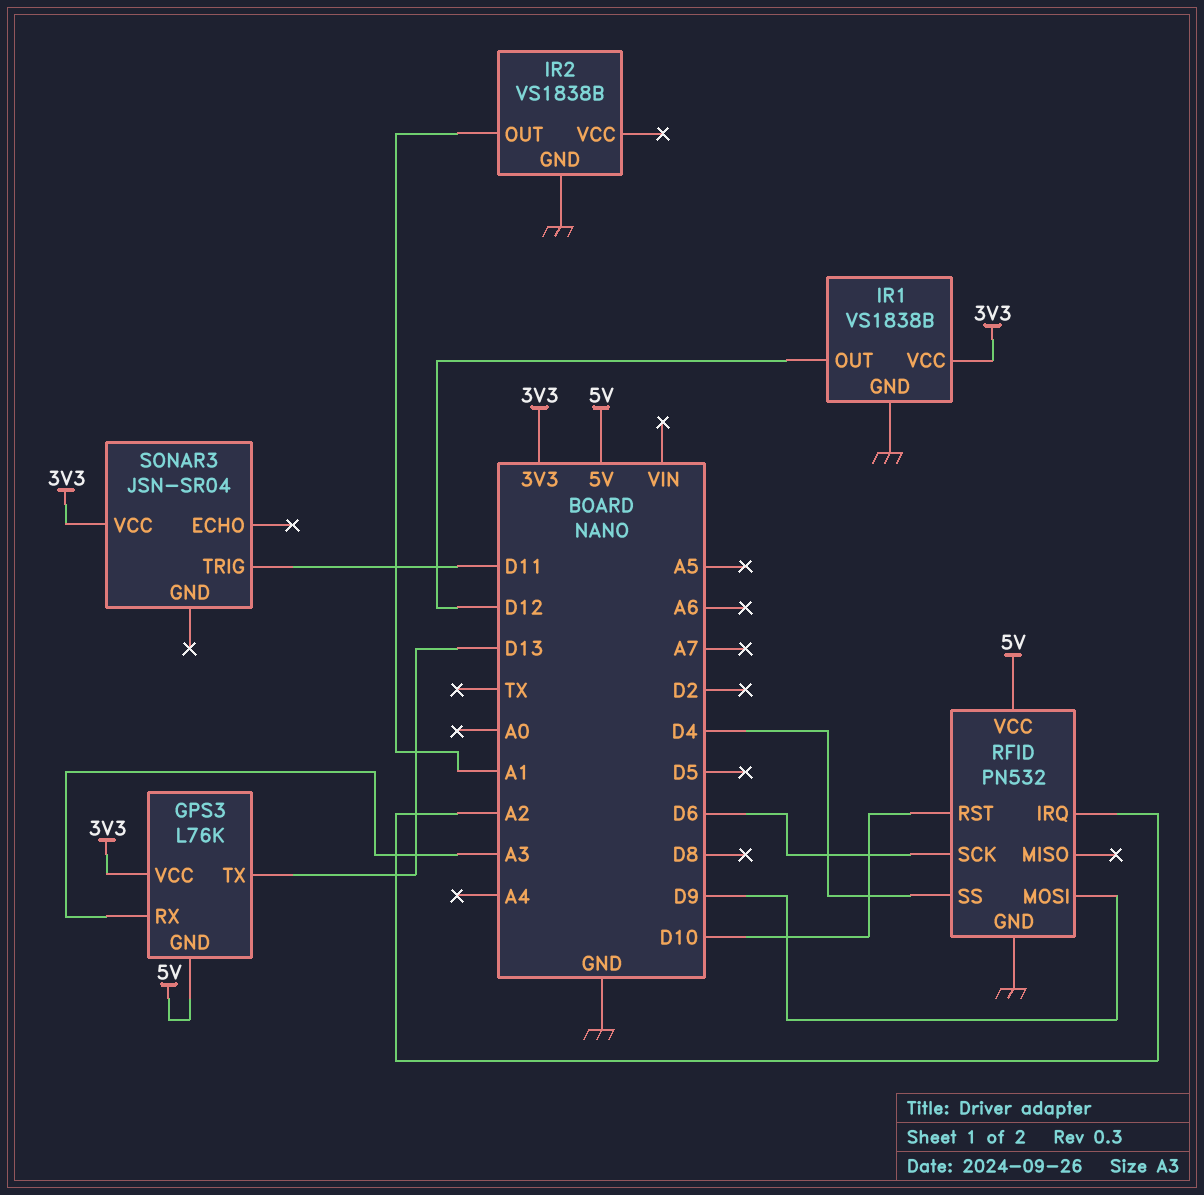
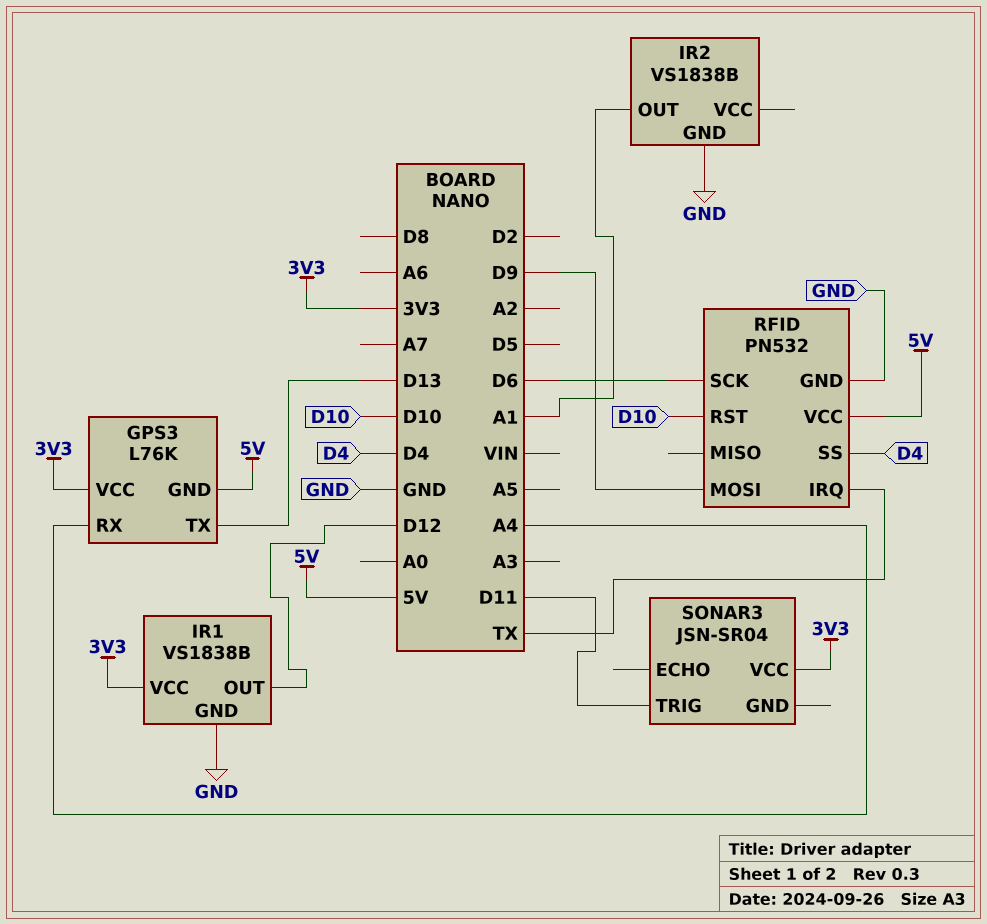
GPS3 pin RX: A3 -> A4
RFID pin IRQ: A2 -> TX

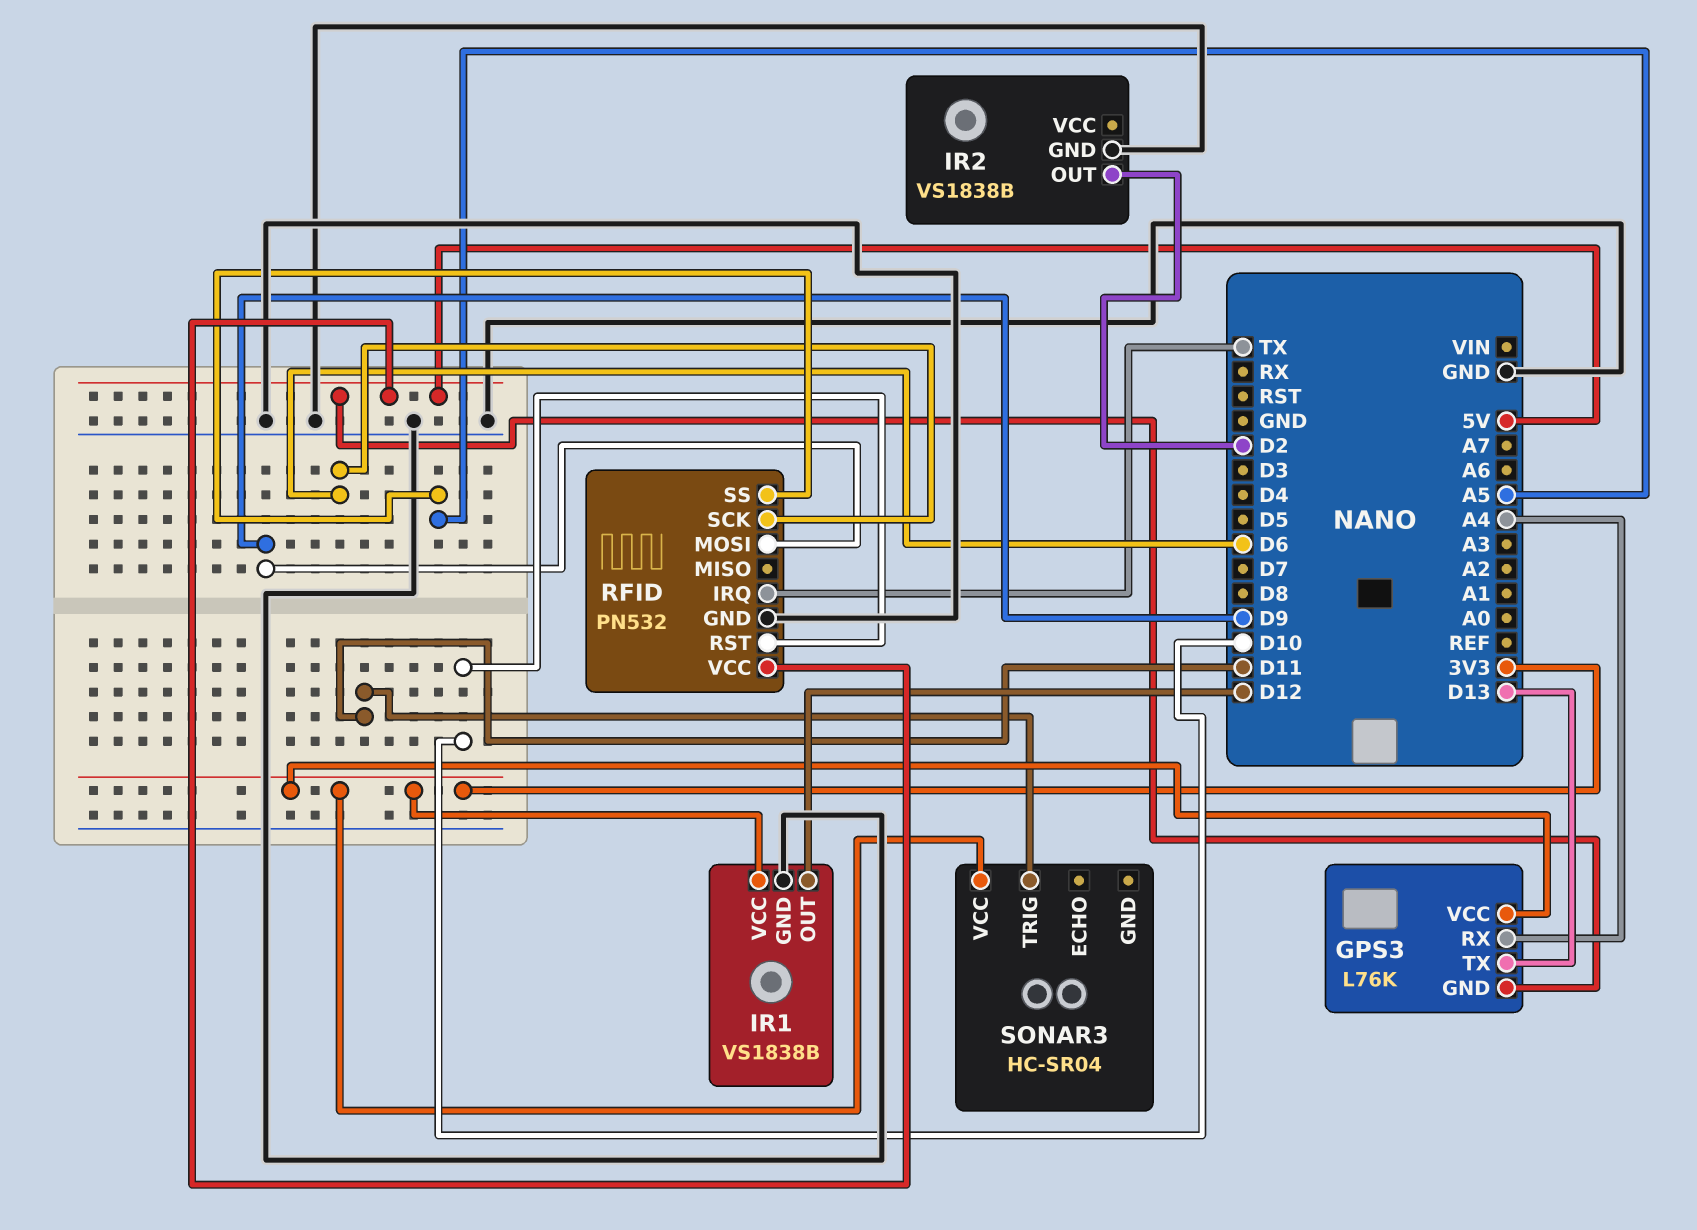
IR2 pin OUT: A1 -> D2
RFID pin SS: D4 -> A5
SONAR3: JSN-SR04 -> HC-SR04

